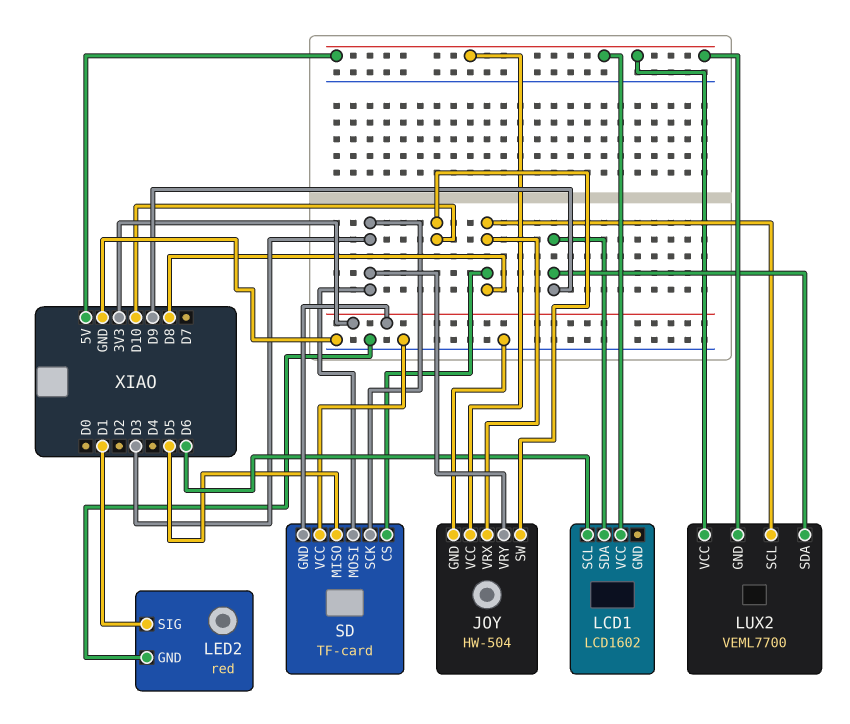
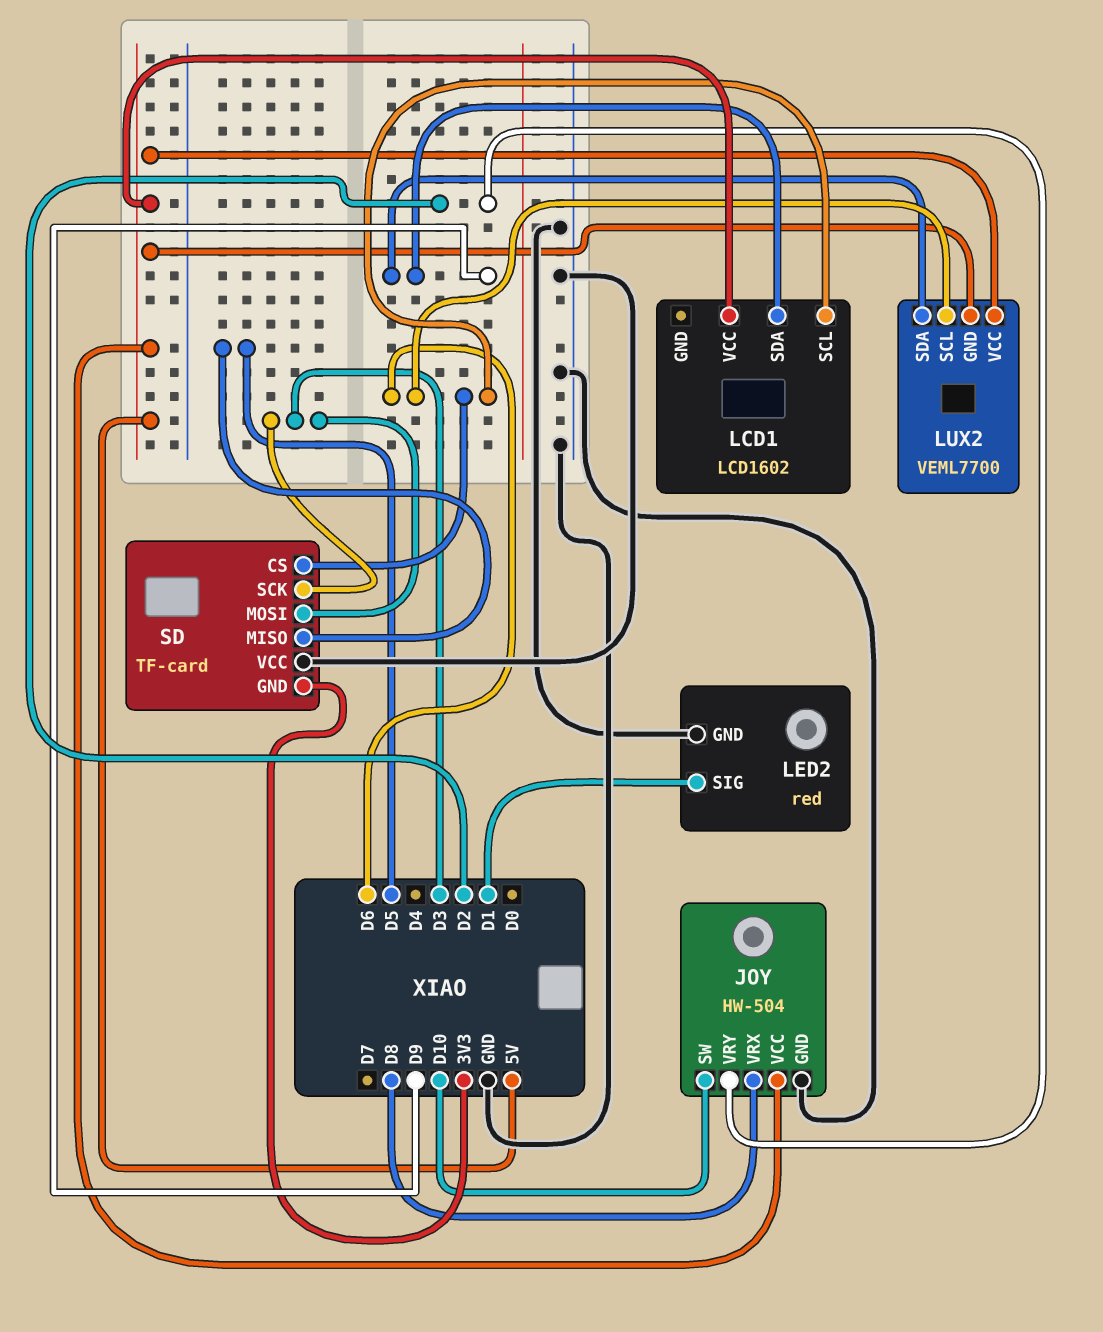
JOY pin VRY: D3 -> D2
LUX2 pin SCL: D8 -> D6
SD pin CS: D8 -> D6

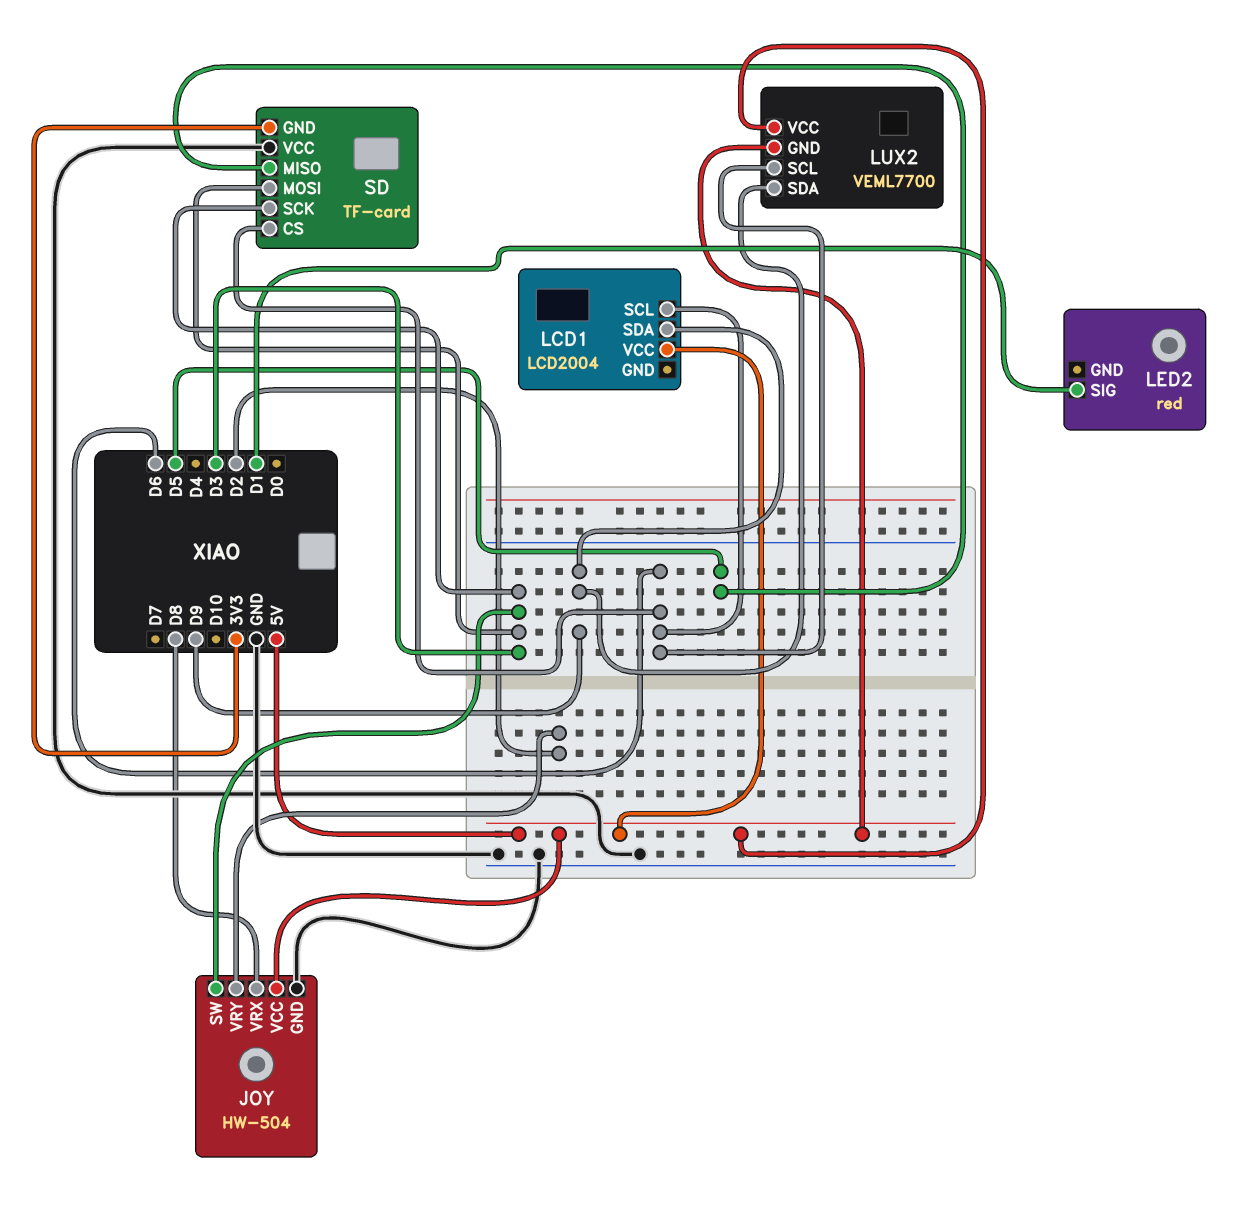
JOY pin SW: D10 -> D3
LCD1: LCD1602 -> LCD2004
LED2 pin GND: GND -> none

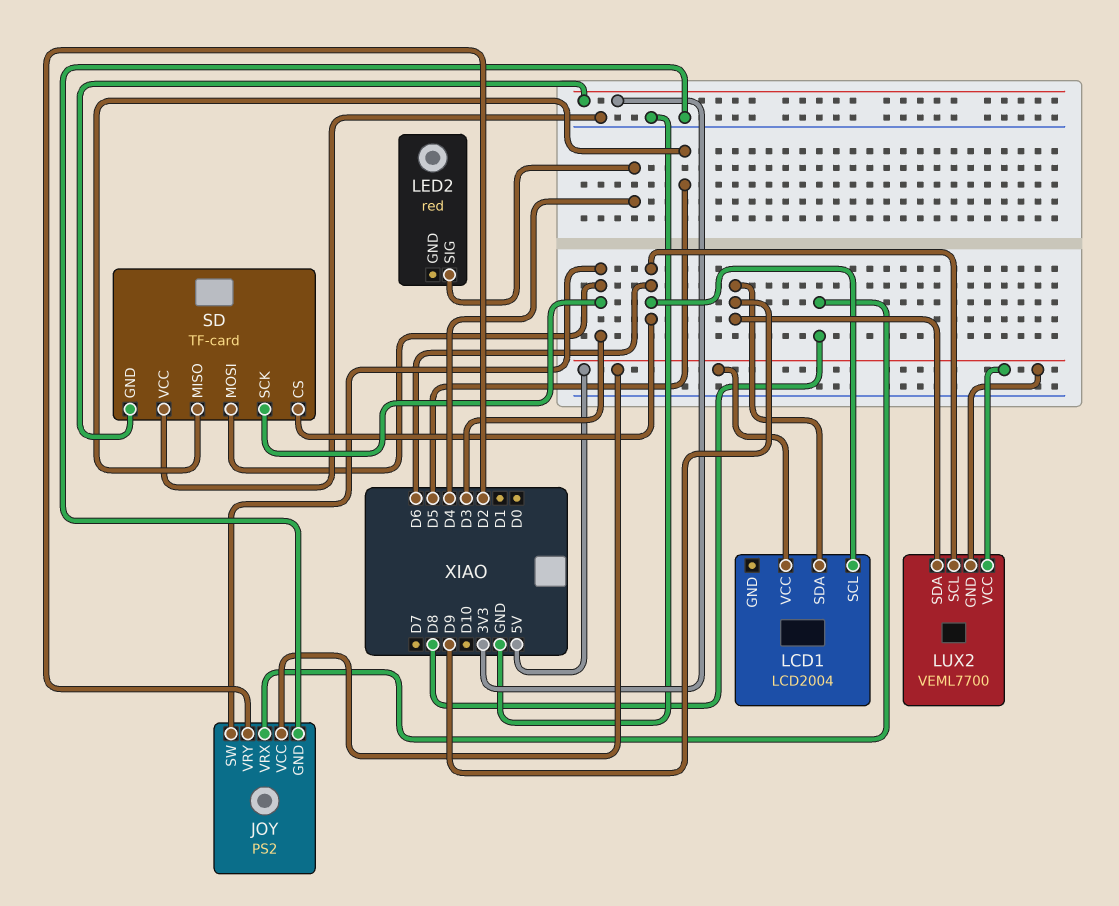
JOY: HW-504 -> PS2
LED2 pin SIG: D1 -> D4

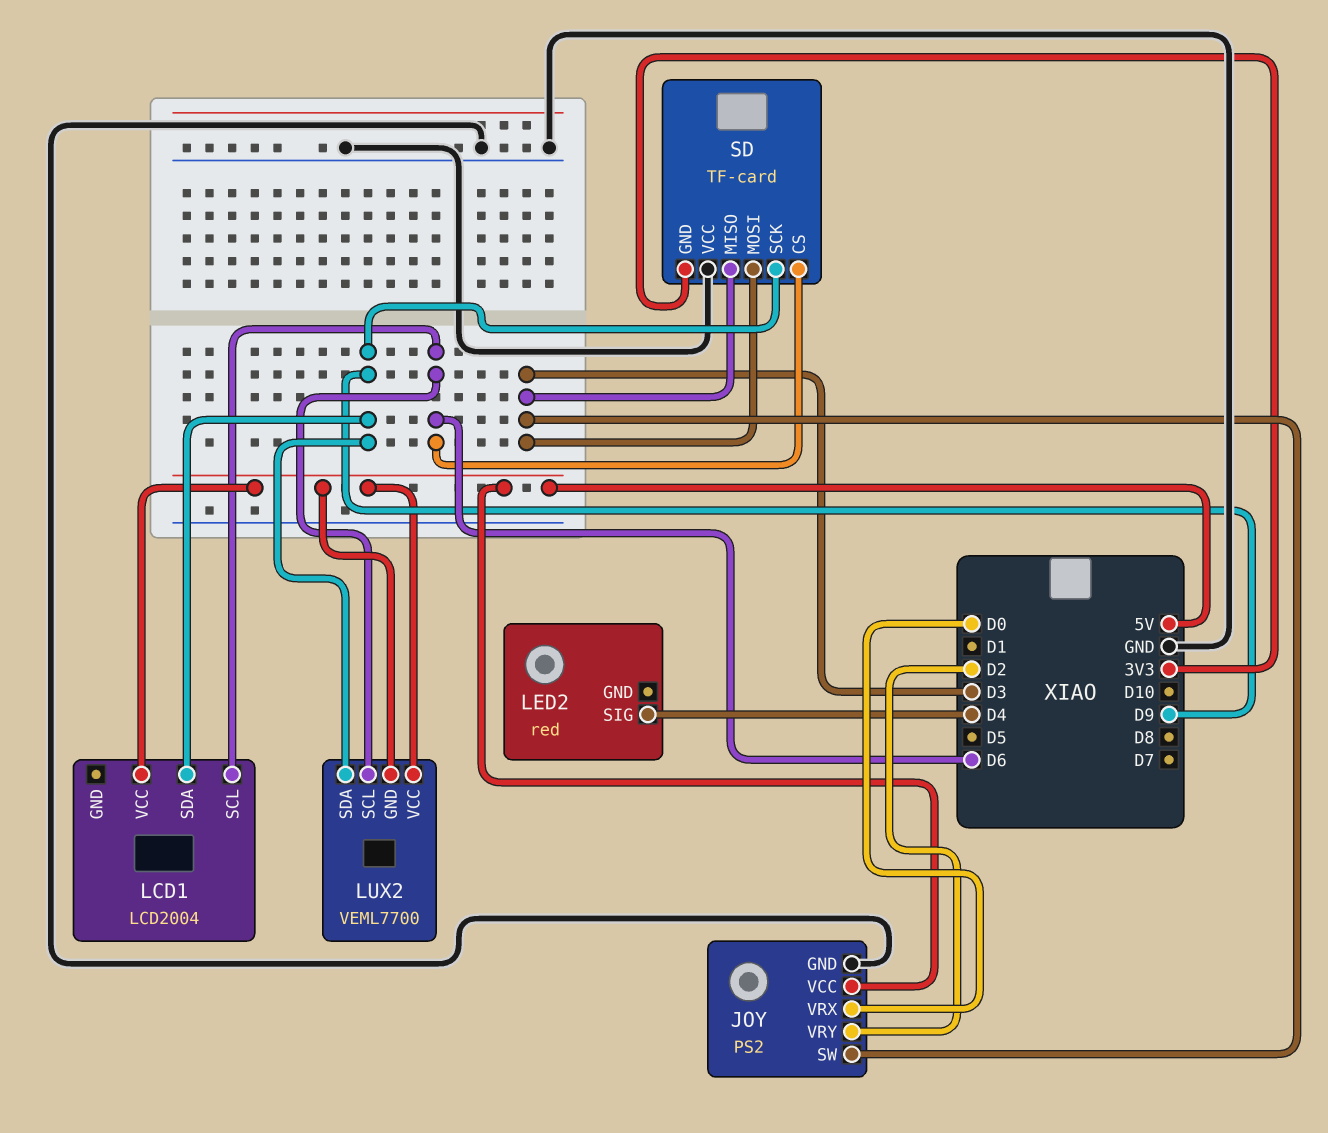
JOY pin VRX: D8 -> D0
SD pin MISO: D5 -> D3
SD pin SCK: D3 -> D9

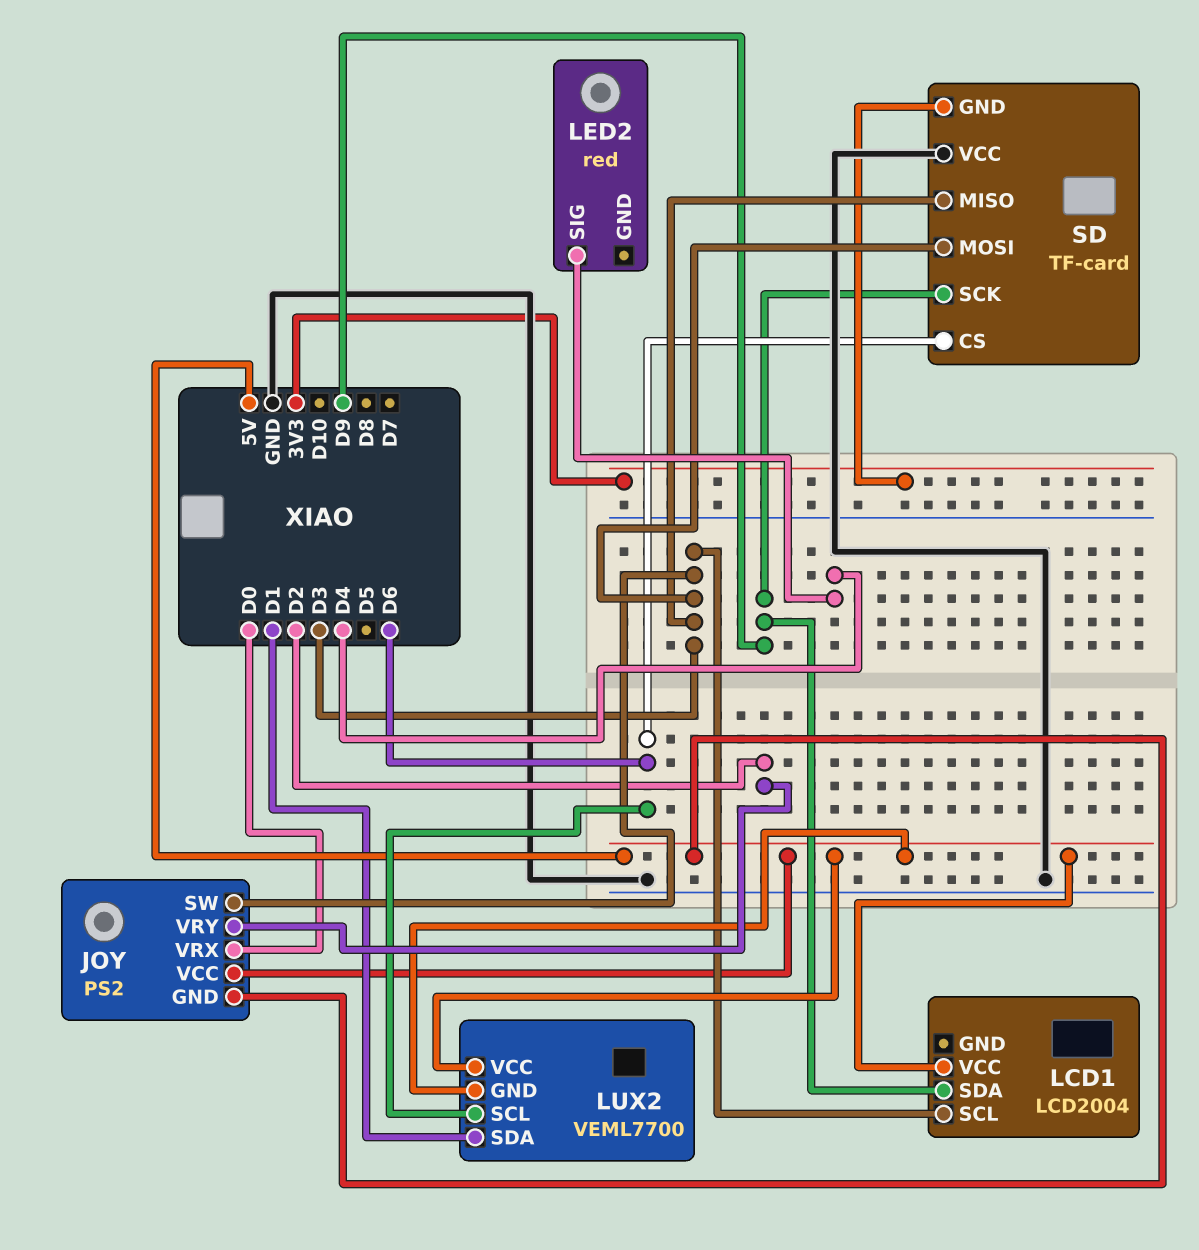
JOY pin GND: GND -> 5V
LCD1 pin SCL: D6 -> D3
LUX2 pin SDA: D9 -> D1

